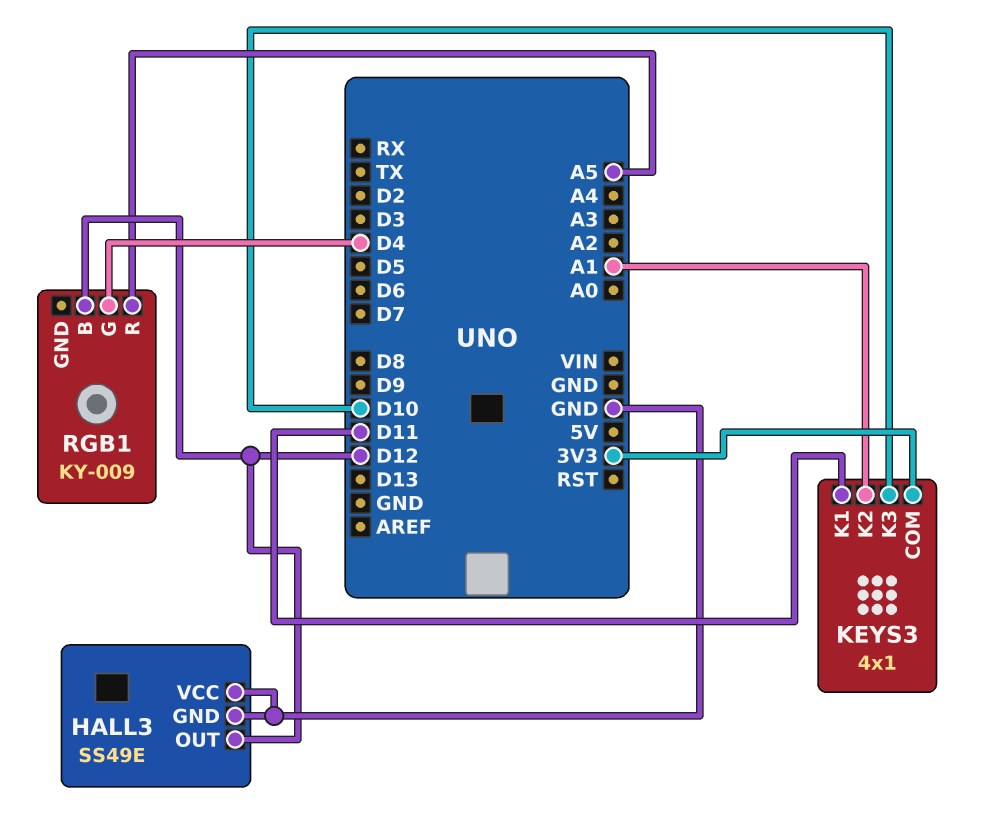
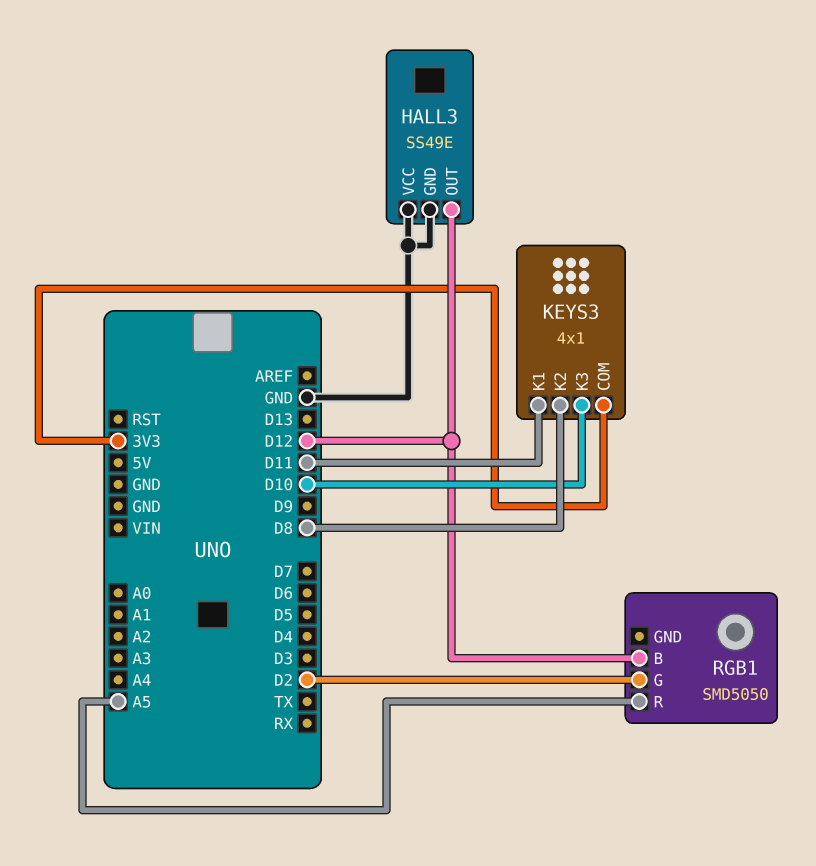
KEYS3 pin K2: A1 -> D8
RGB1: KY-009 -> SMD5050
RGB1 pin G: D4 -> D2

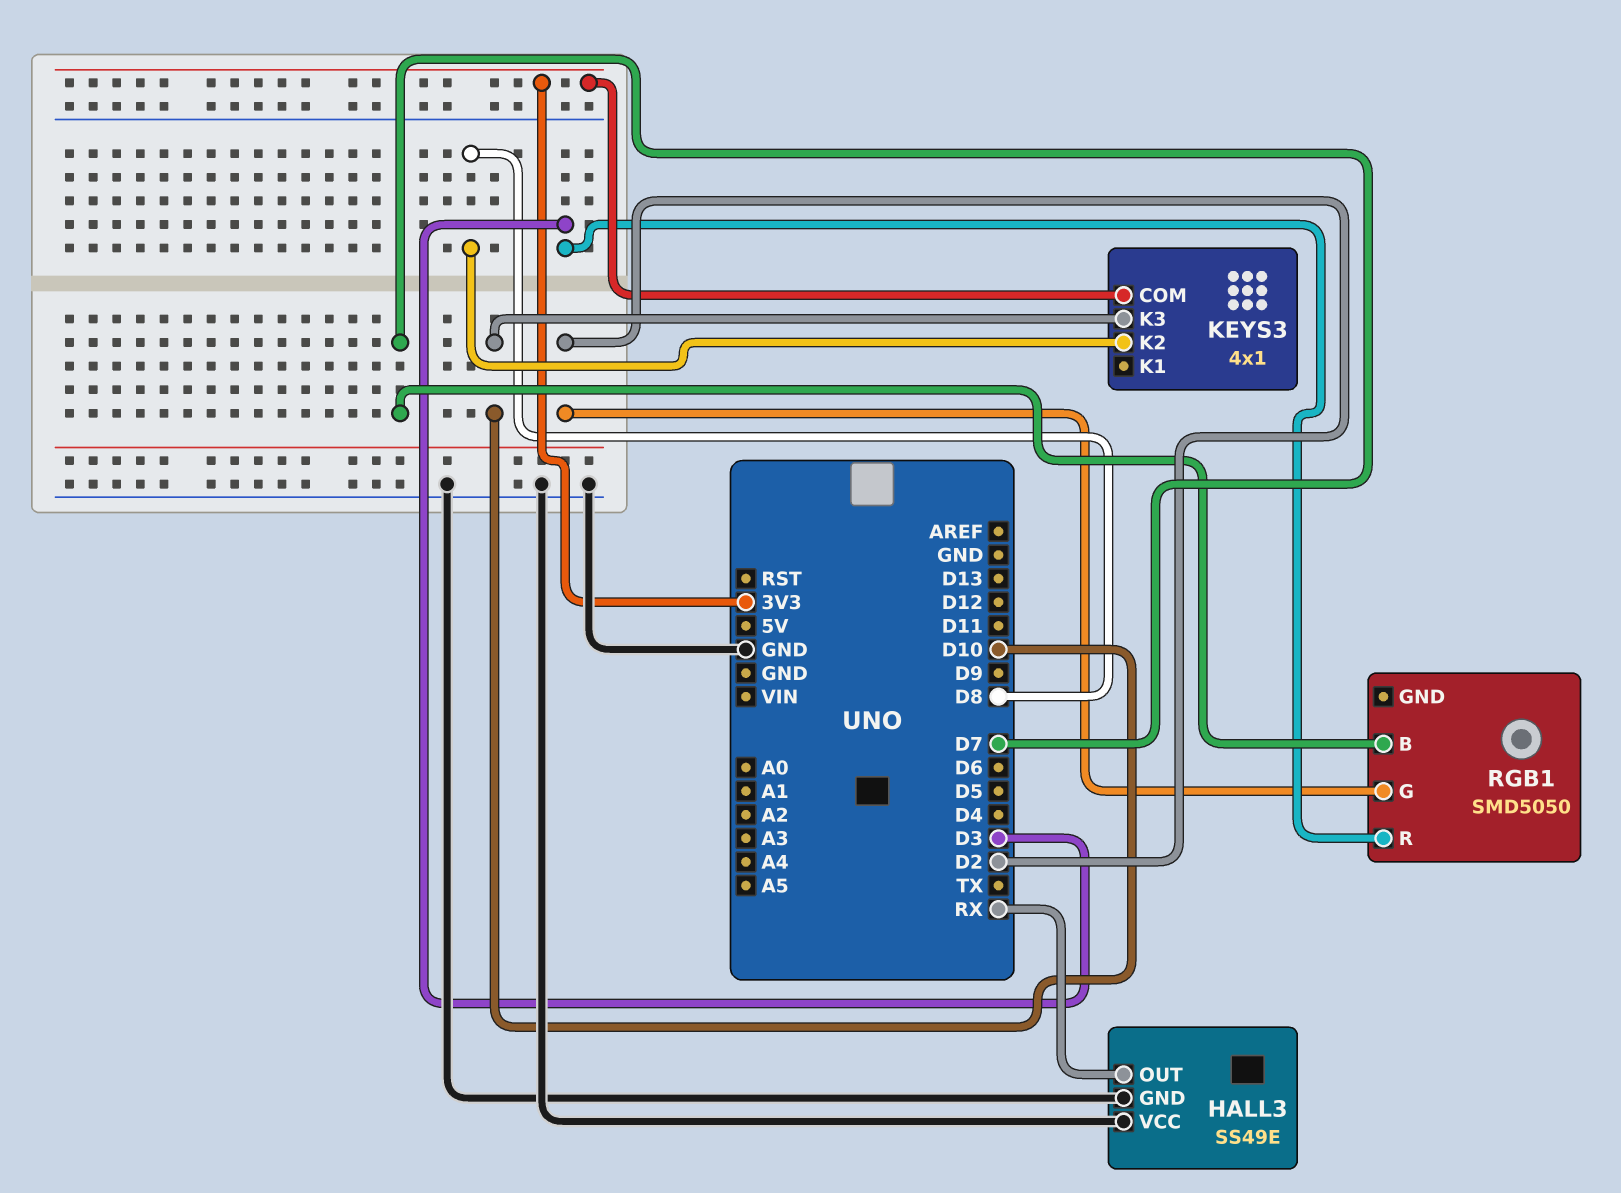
HALL3 pin OUT: D12 -> RX
KEYS3 pin K1: D11 -> none
RGB1 pin B: D12 -> D7
RGB1 pin R: A5 -> D3

